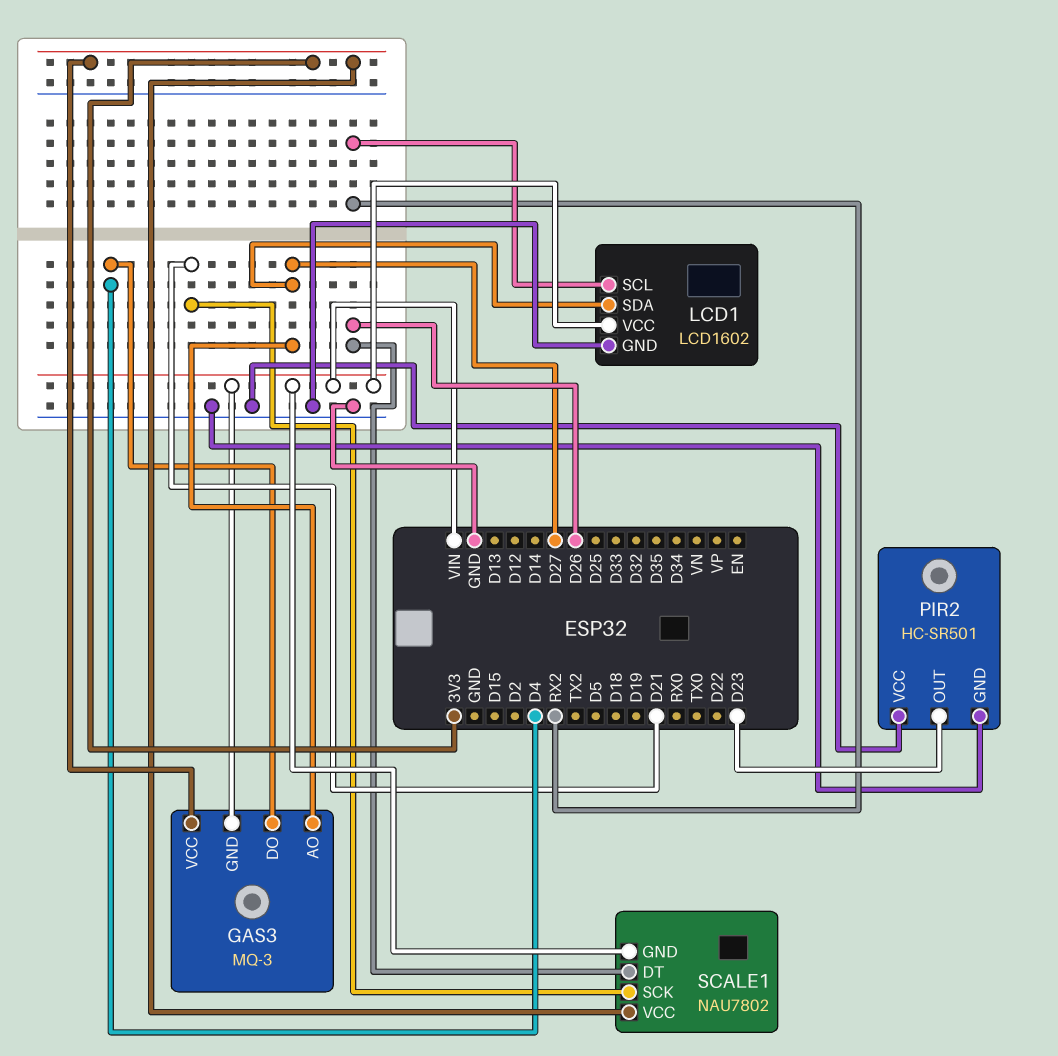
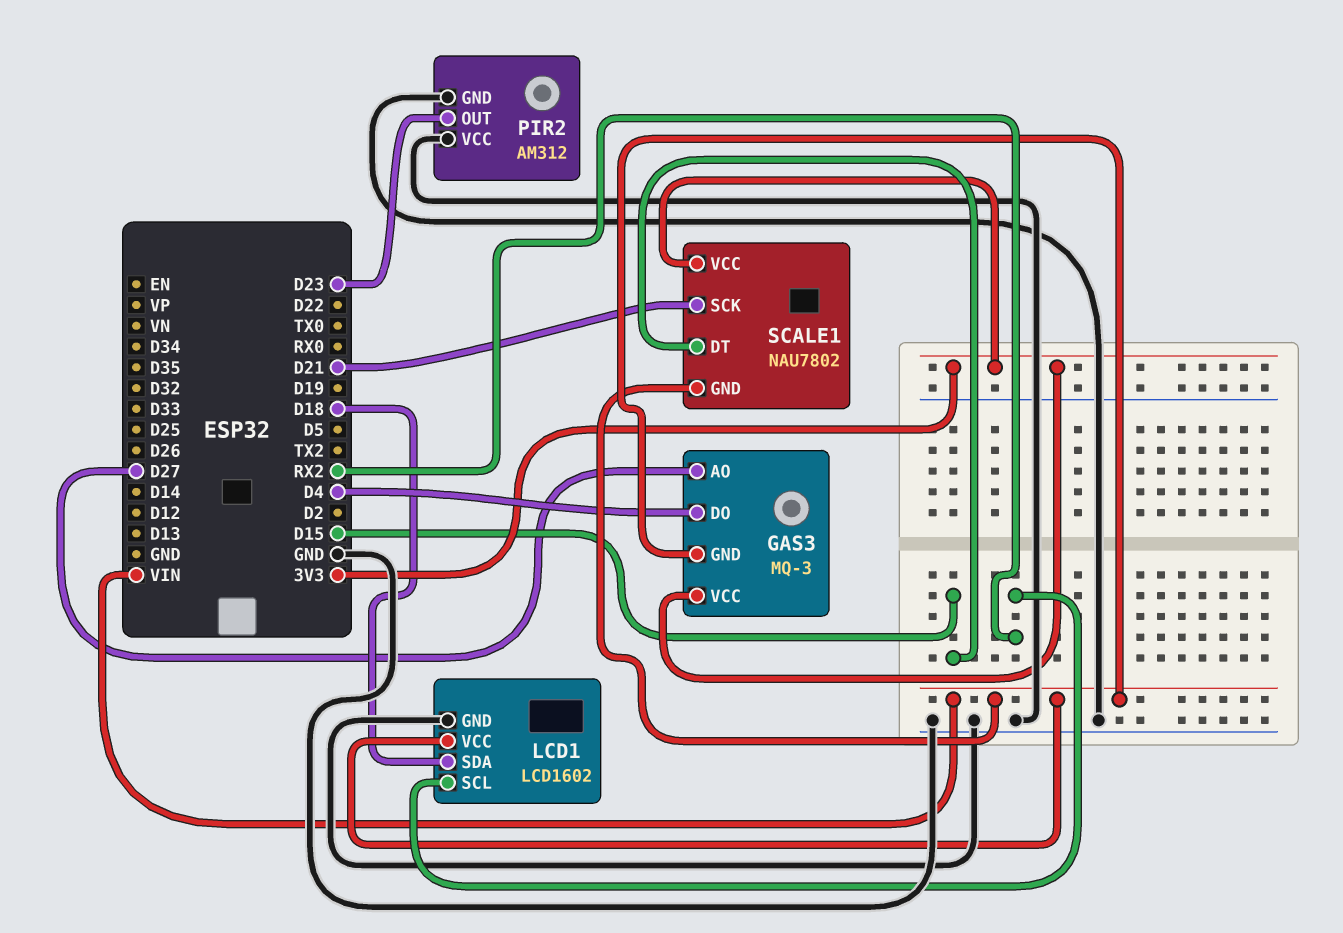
LCD1 pin SDA: D27 -> D18
PIR2: HC-SR501 -> AM312
SCALE1 pin DT: D26 -> D15

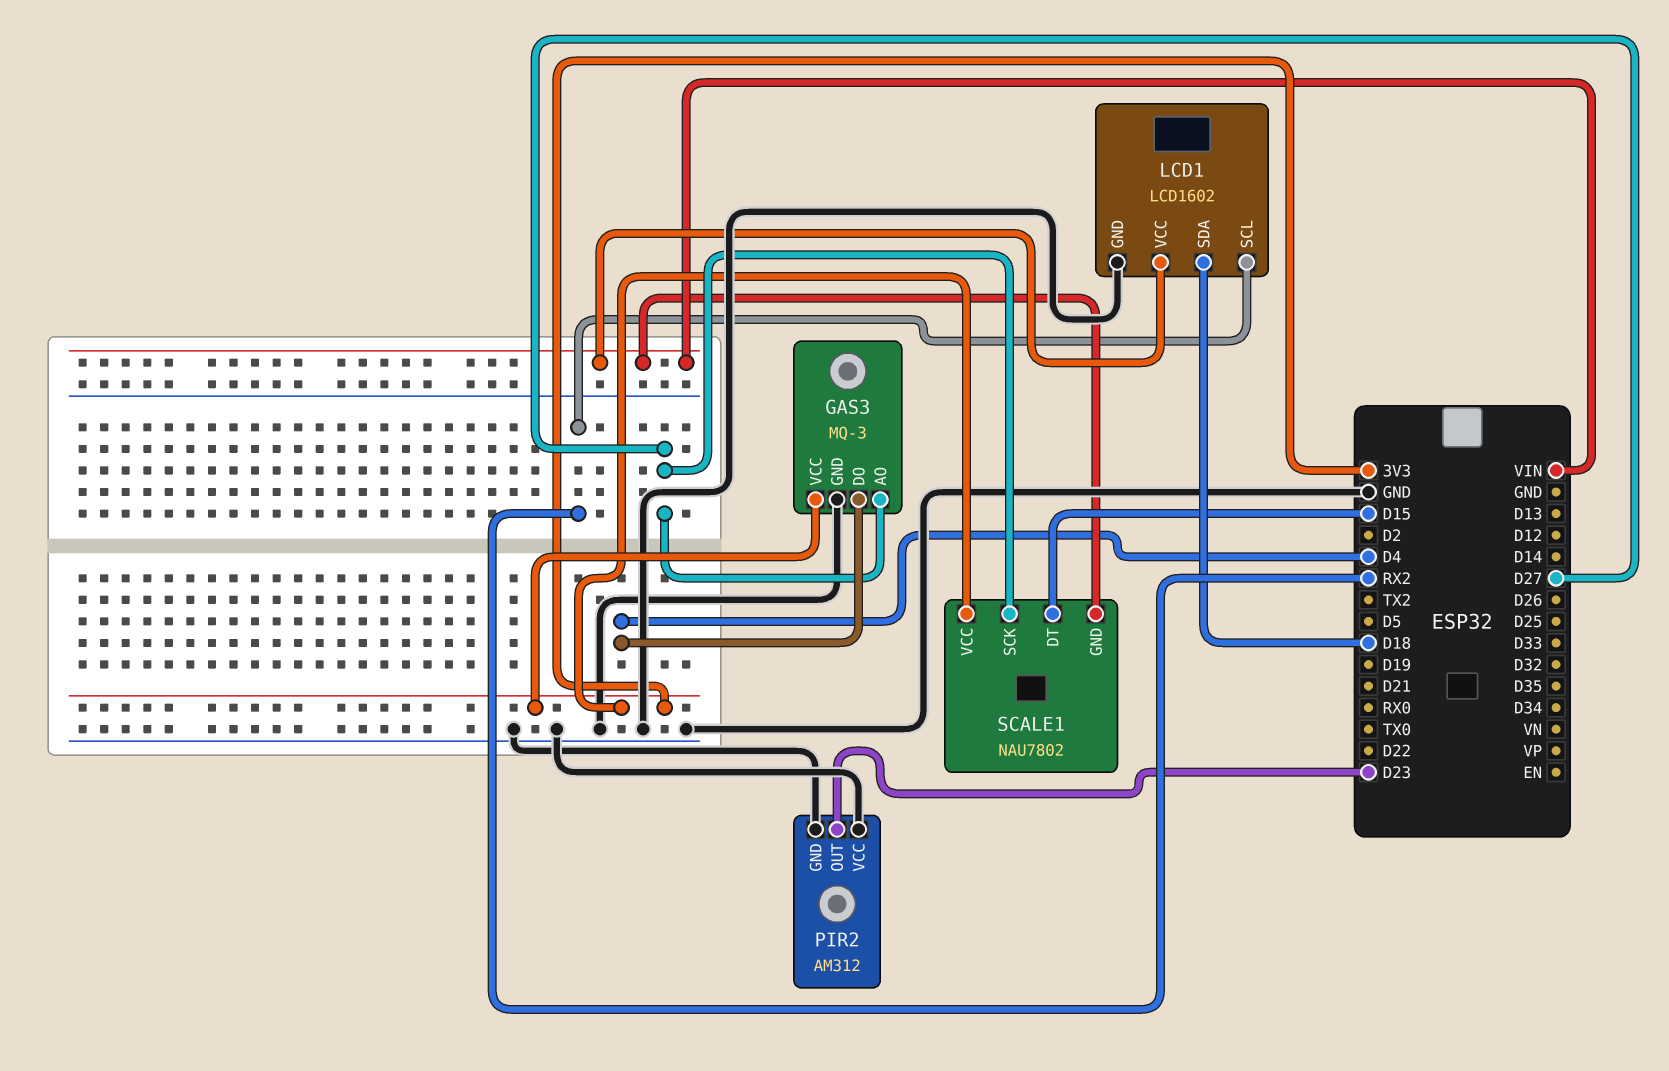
GAS3 pin GND: VIN -> GND
SCALE1 pin SCK: D21 -> D27

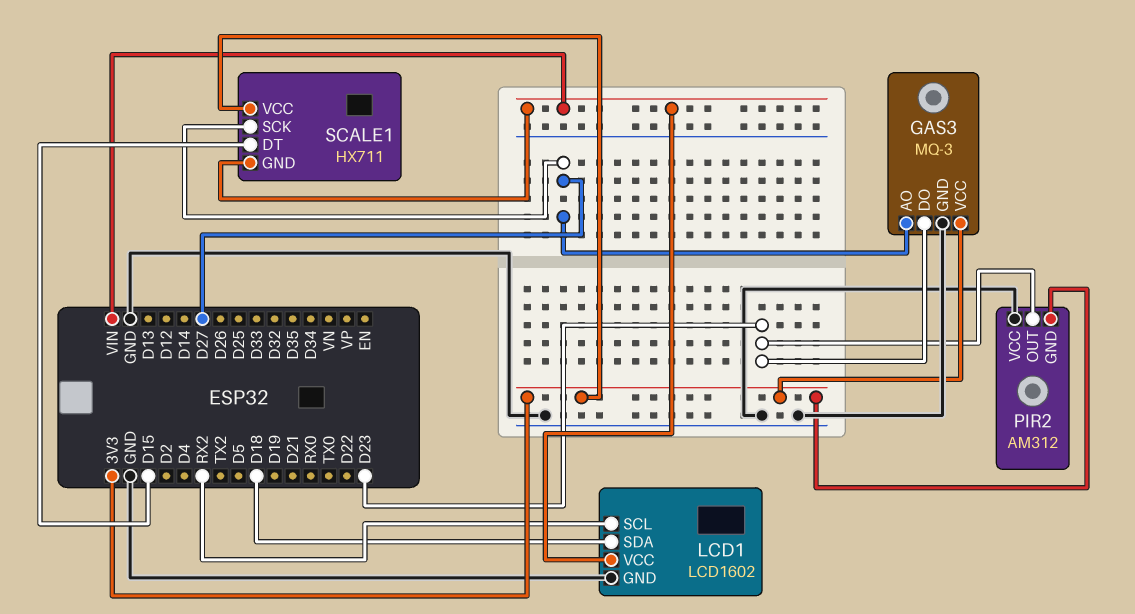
GAS3 pin DO: D4 -> D23
PIR2 pin GND: GND -> 3V3
SCALE1: NAU7802 -> HX711

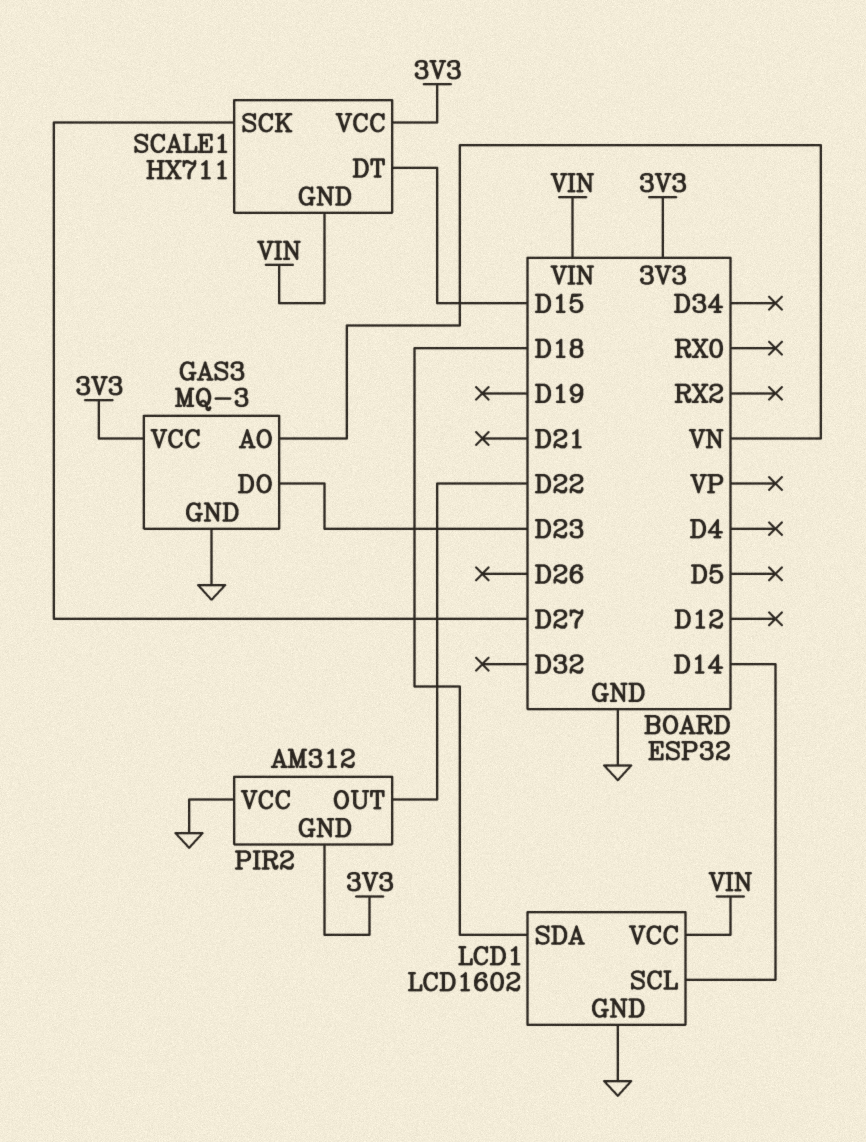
GAS3 pin AO: D27 -> VN
LCD1 pin SCL: RX2 -> D14
PIR2 pin OUT: D23 -> D22

